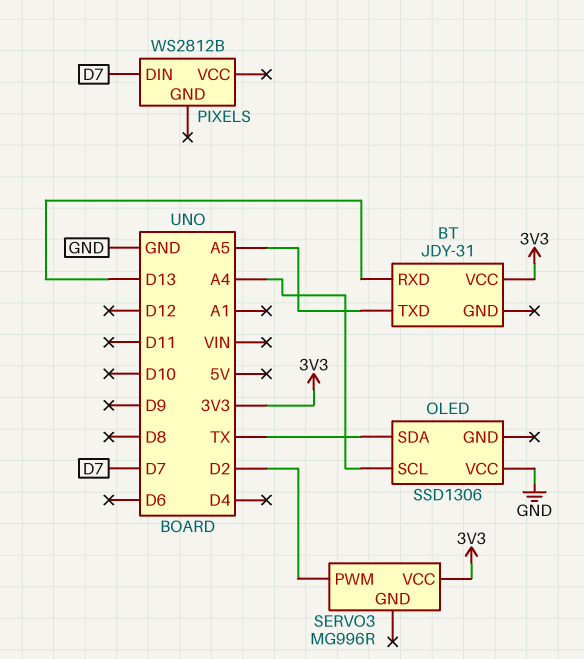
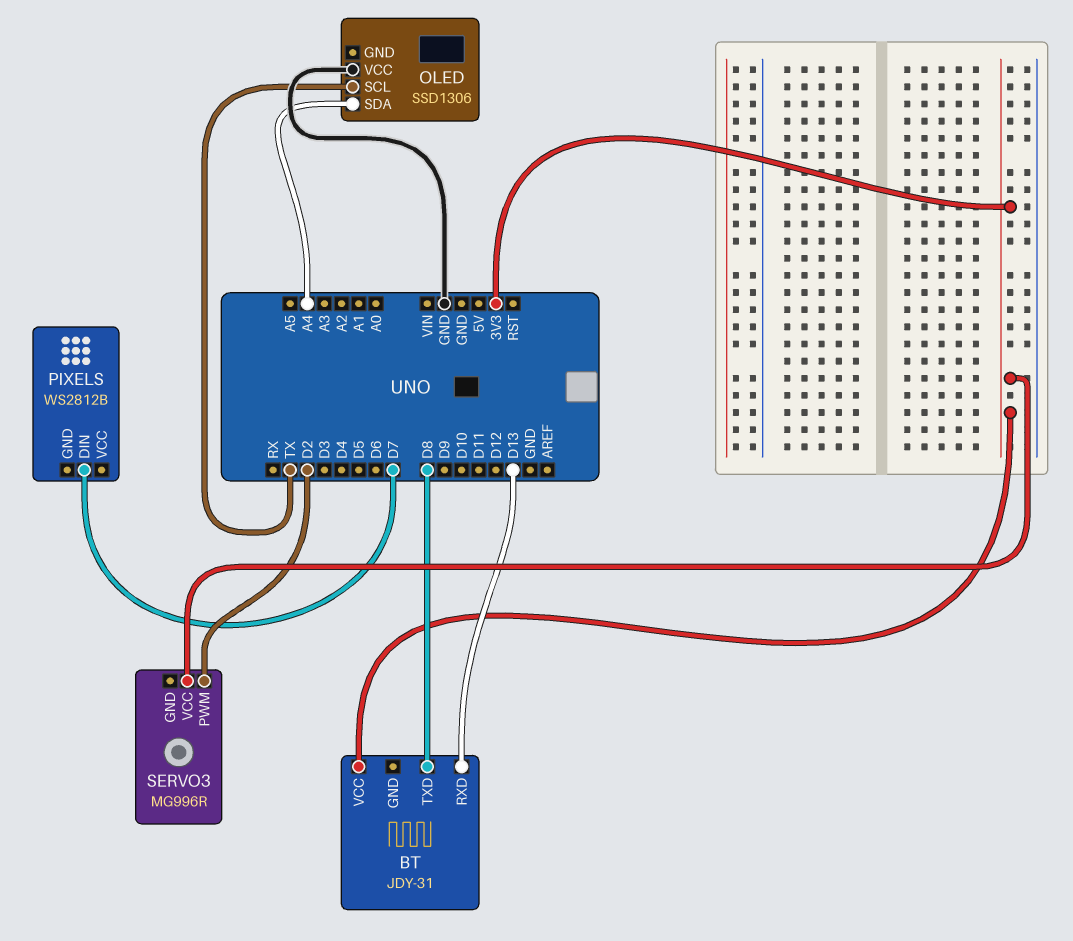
BT pin TXD: A5 -> D8
OLED pin SCL: A4 -> TX
OLED pin SDA: TX -> A4

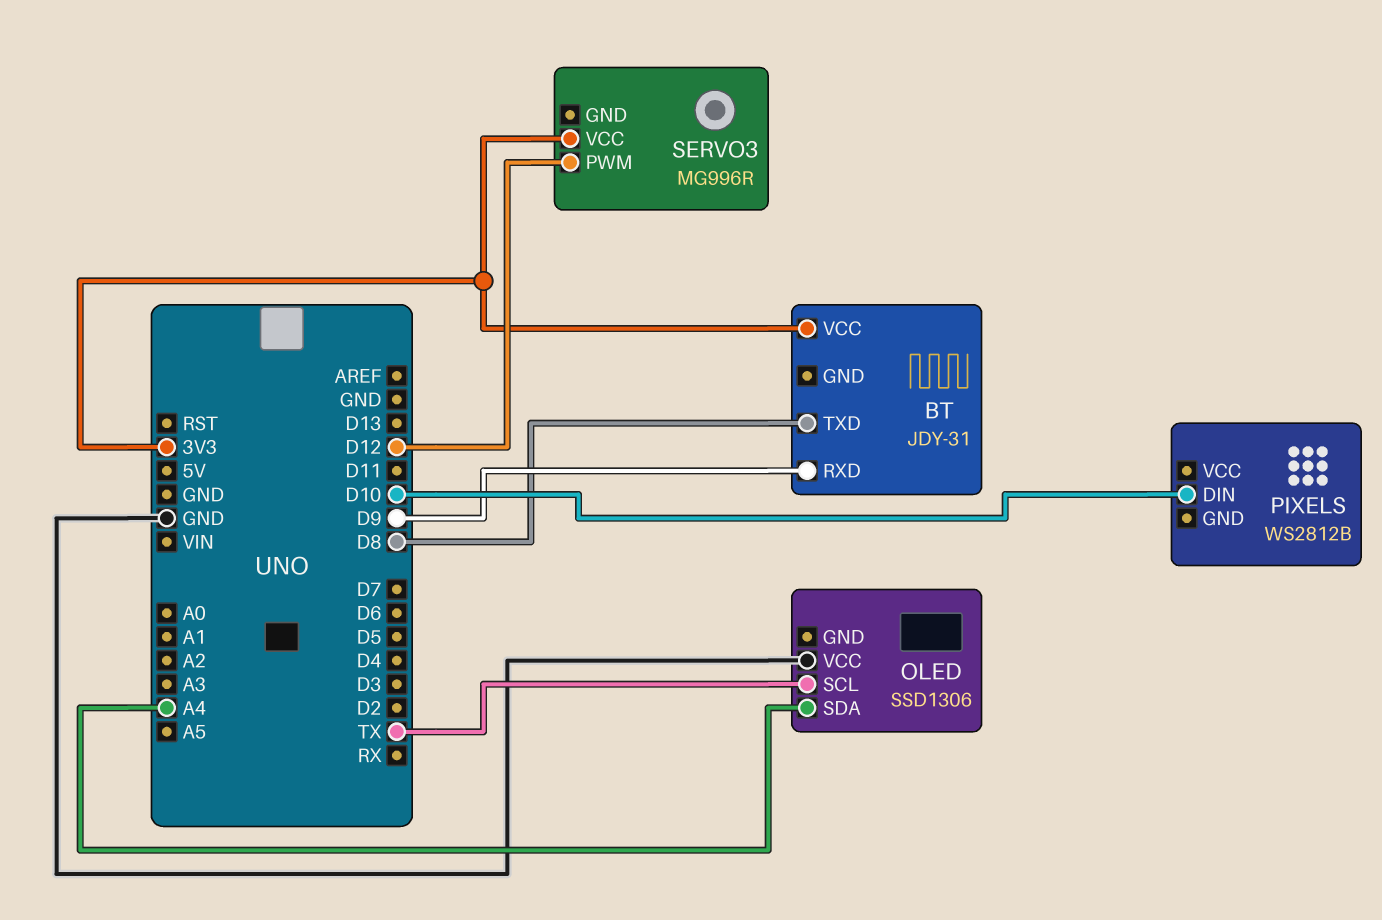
BT pin RXD: D13 -> D9
PIXELS pin DIN: D7 -> D10
SERVO3 pin PWM: D2 -> D12

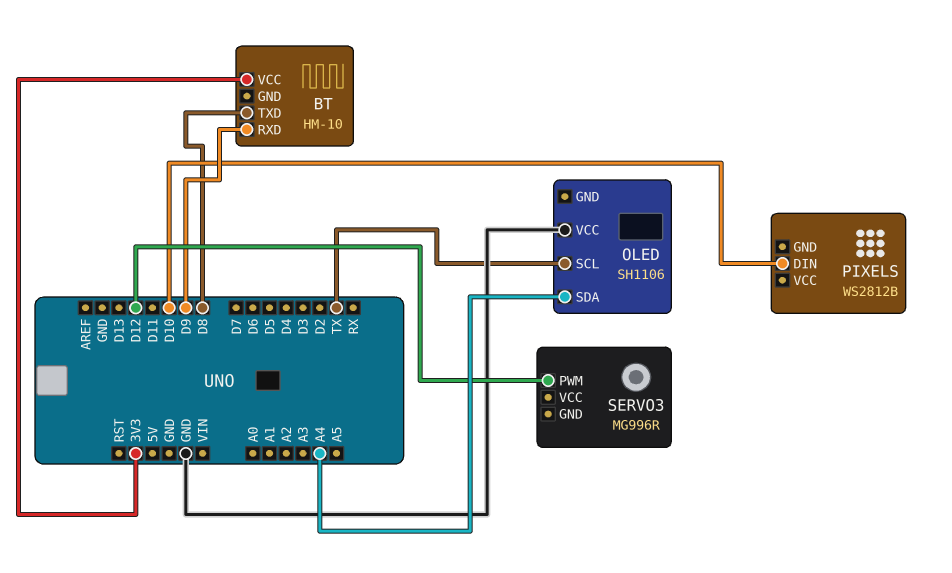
BT: JDY-31 -> HM-10
OLED: SSD1306 -> SH1106
SERVO3 pin VCC: 3V3 -> none

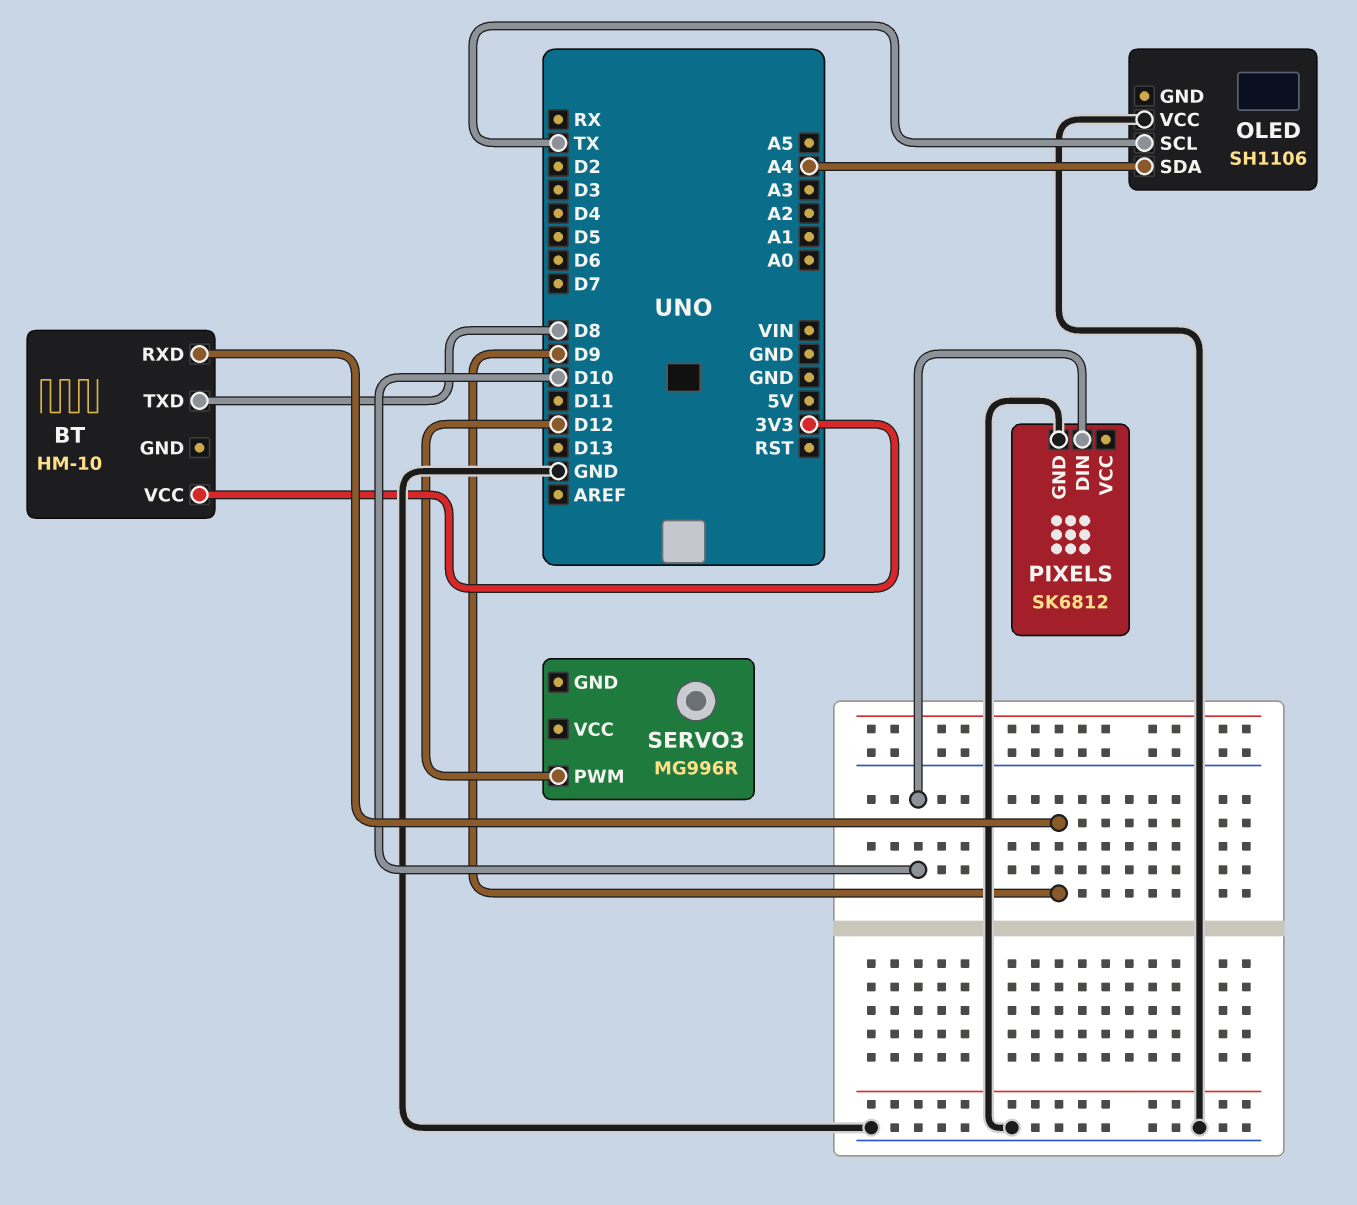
PIXELS: WS2812B -> SK6812
PIXELS pin GND: none -> GND

